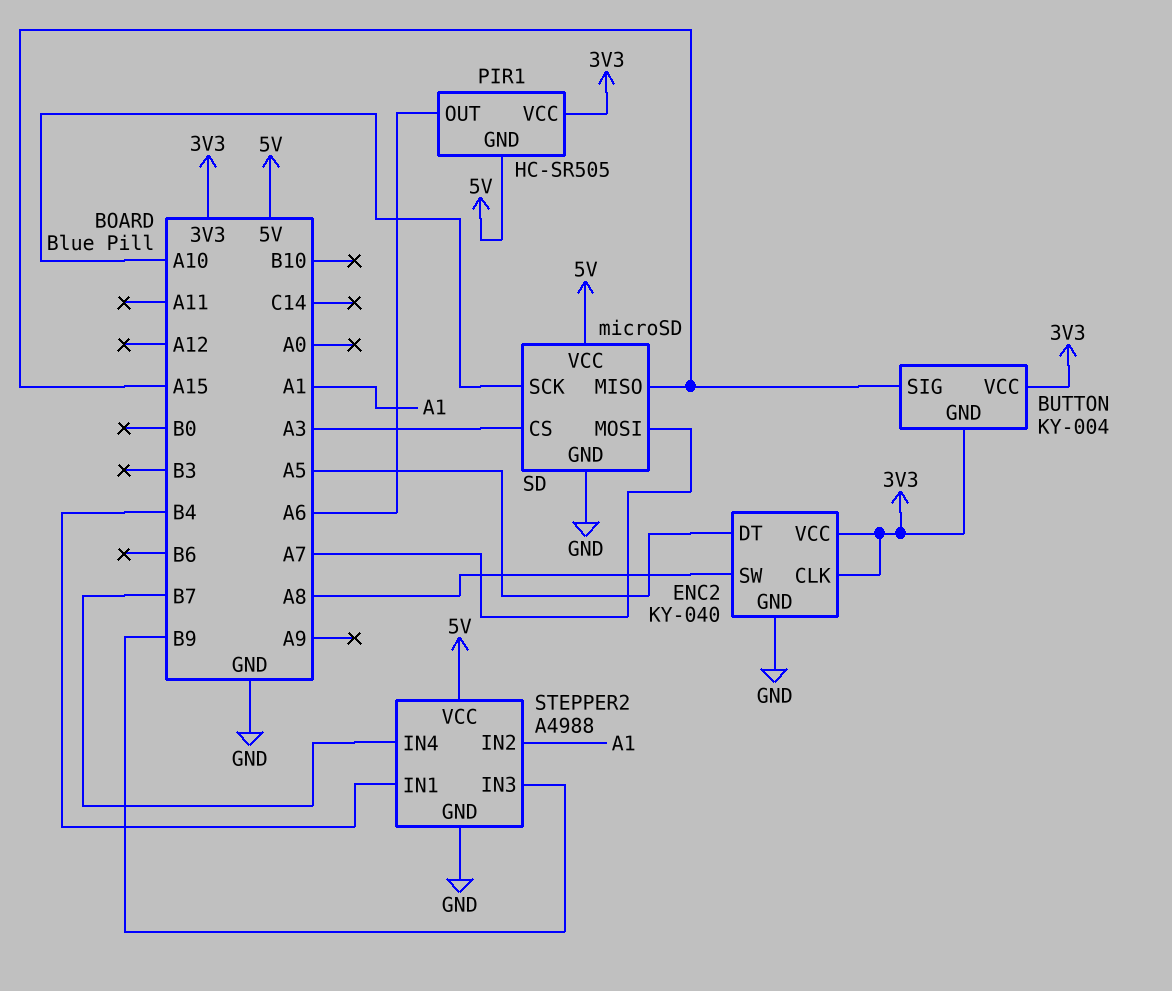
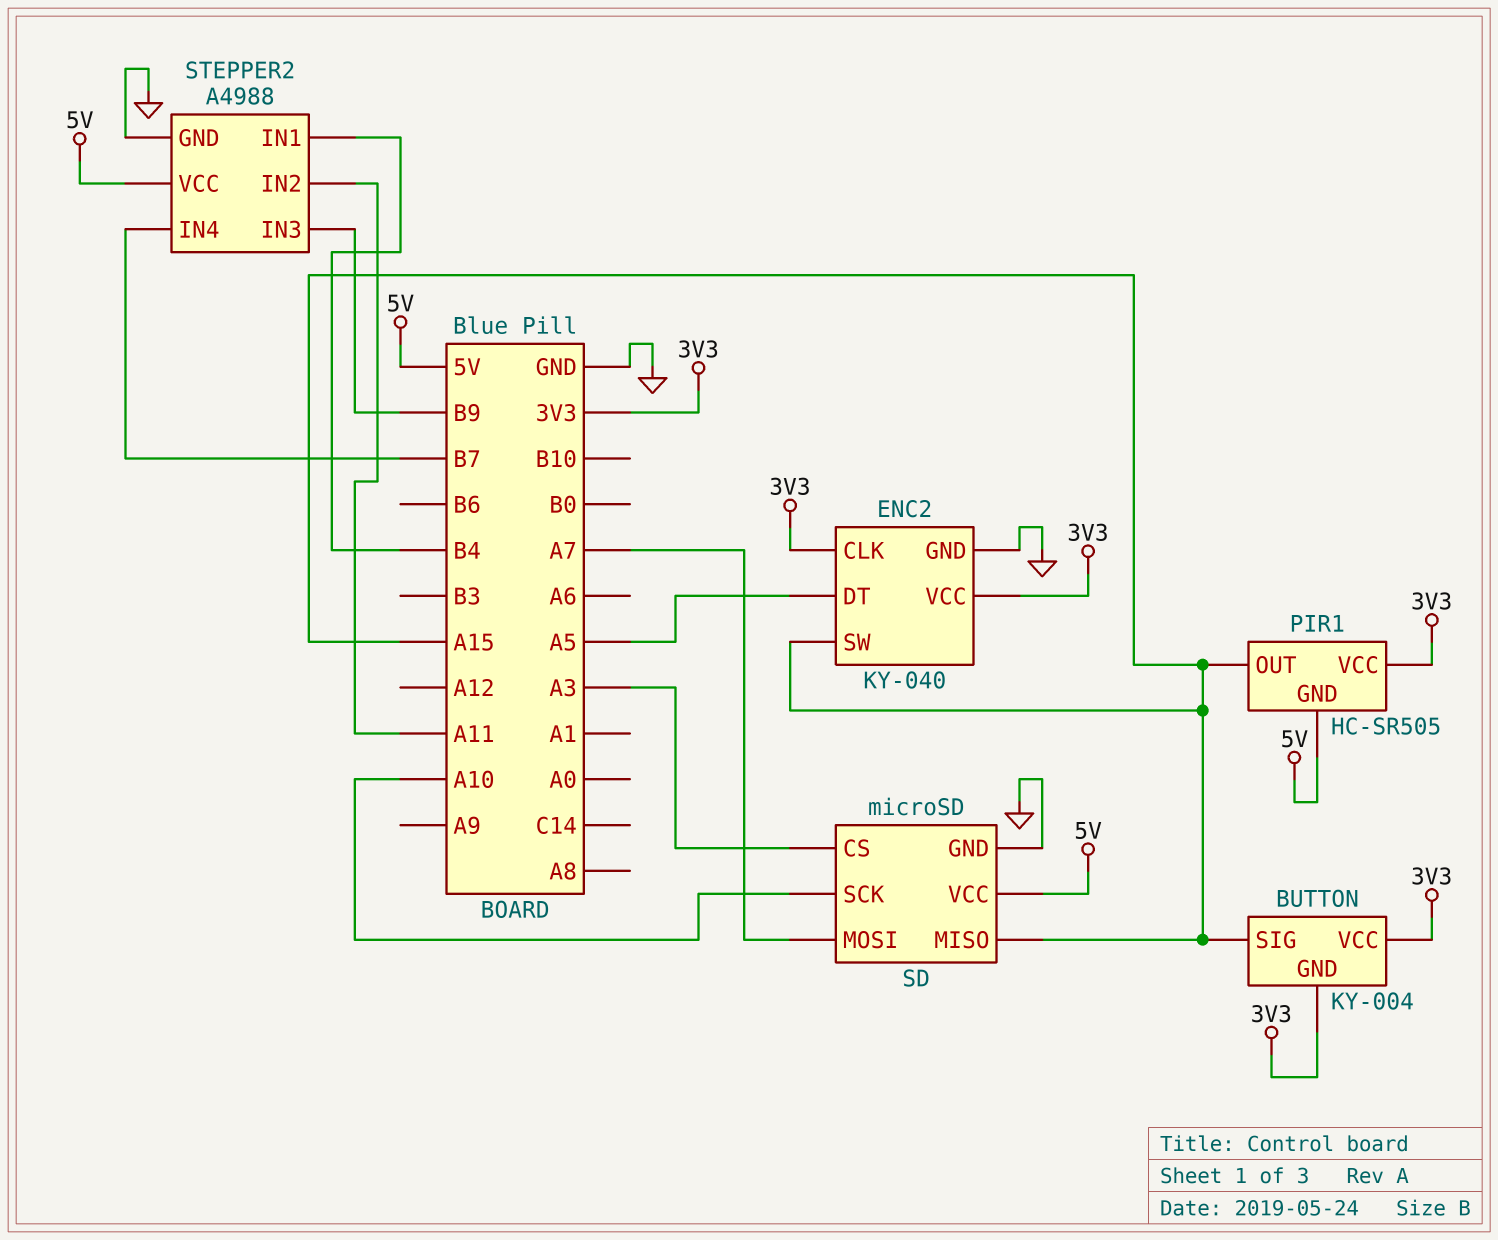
ENC2 pin SW: A8 -> A15
PIR1 pin OUT: A6 -> A15
STEPPER2 pin IN2: A1 -> A11

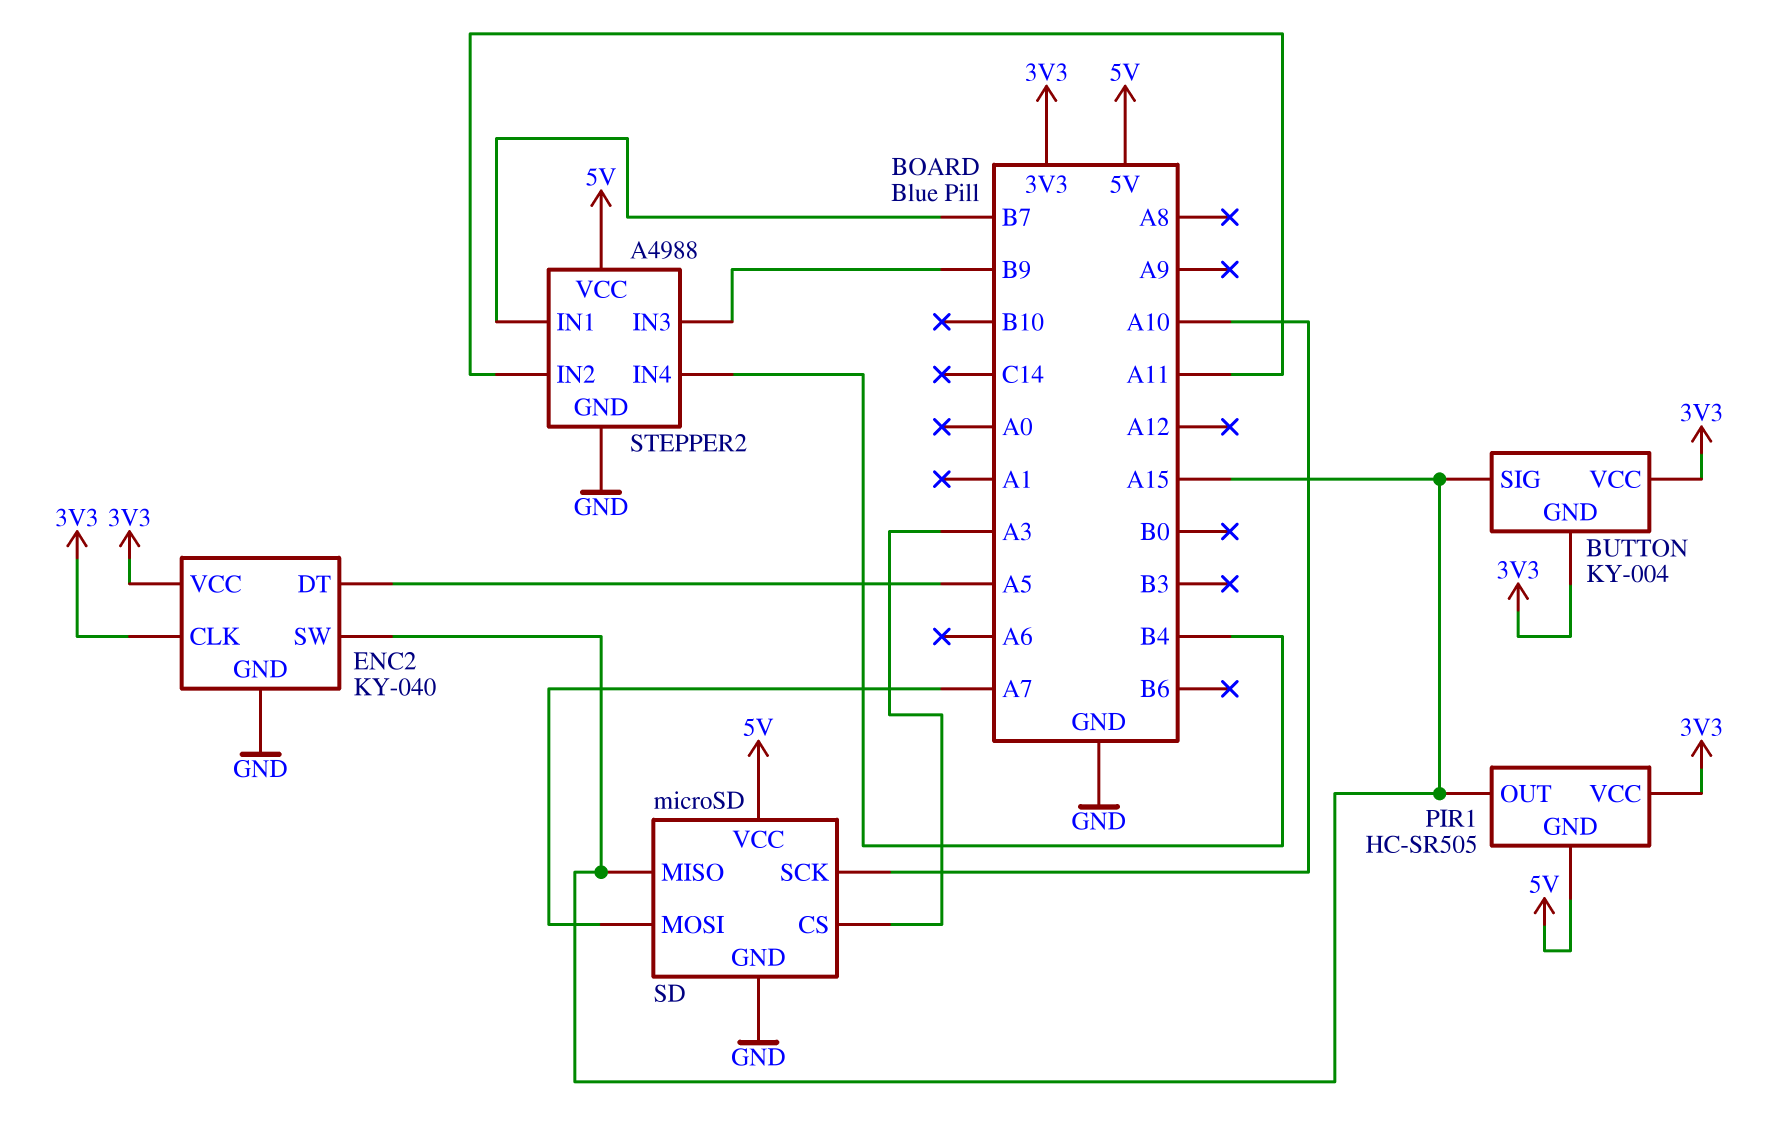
STEPPER2 pin IN1: B4 -> B7
STEPPER2 pin IN4: B7 -> B4

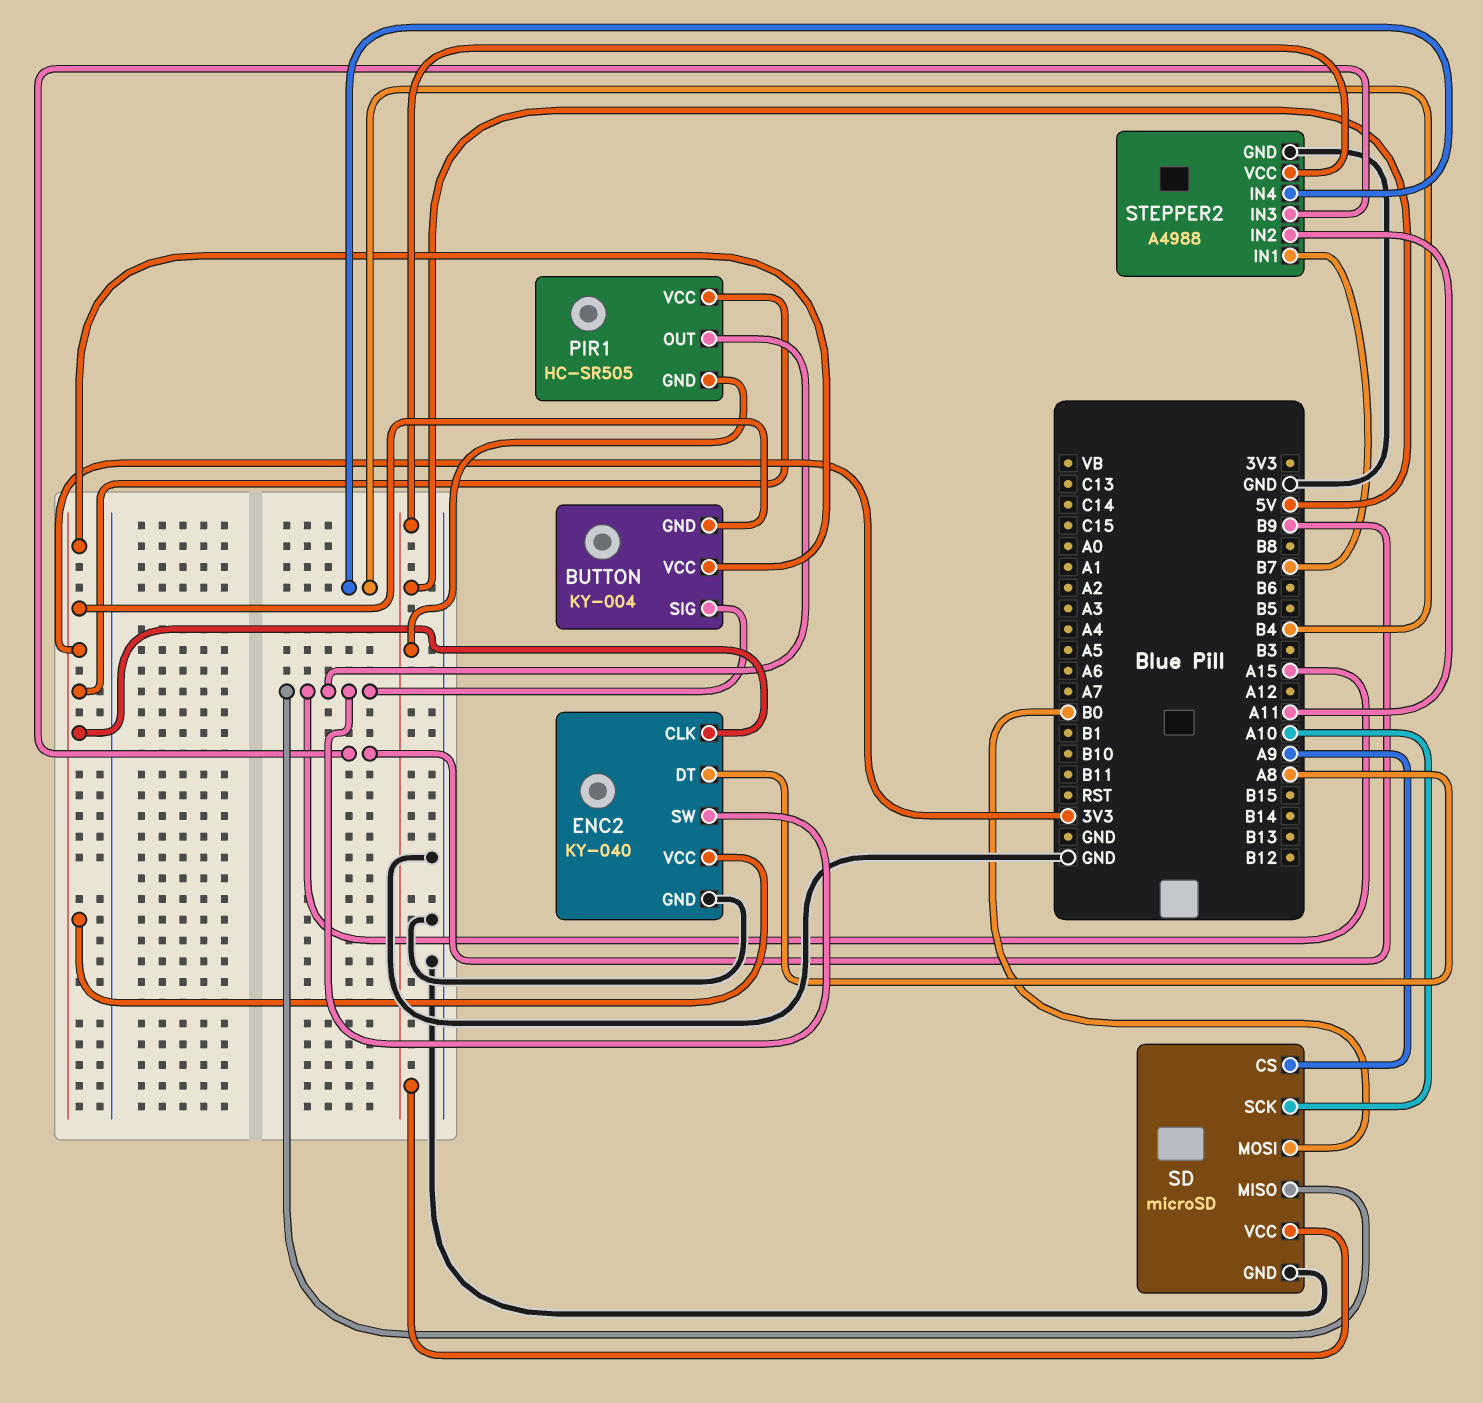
ENC2 pin DT: A5 -> A8
SD pin CS: A3 -> A9
SD pin MOSI: A7 -> B0

